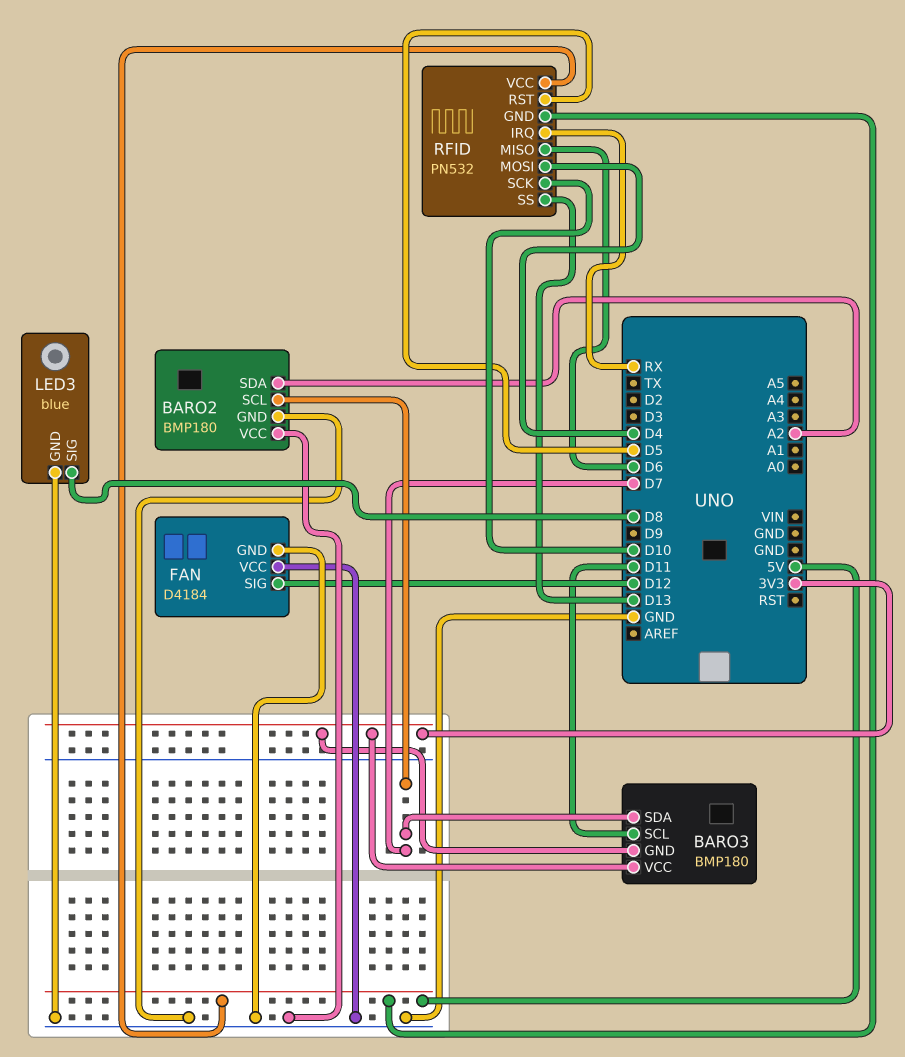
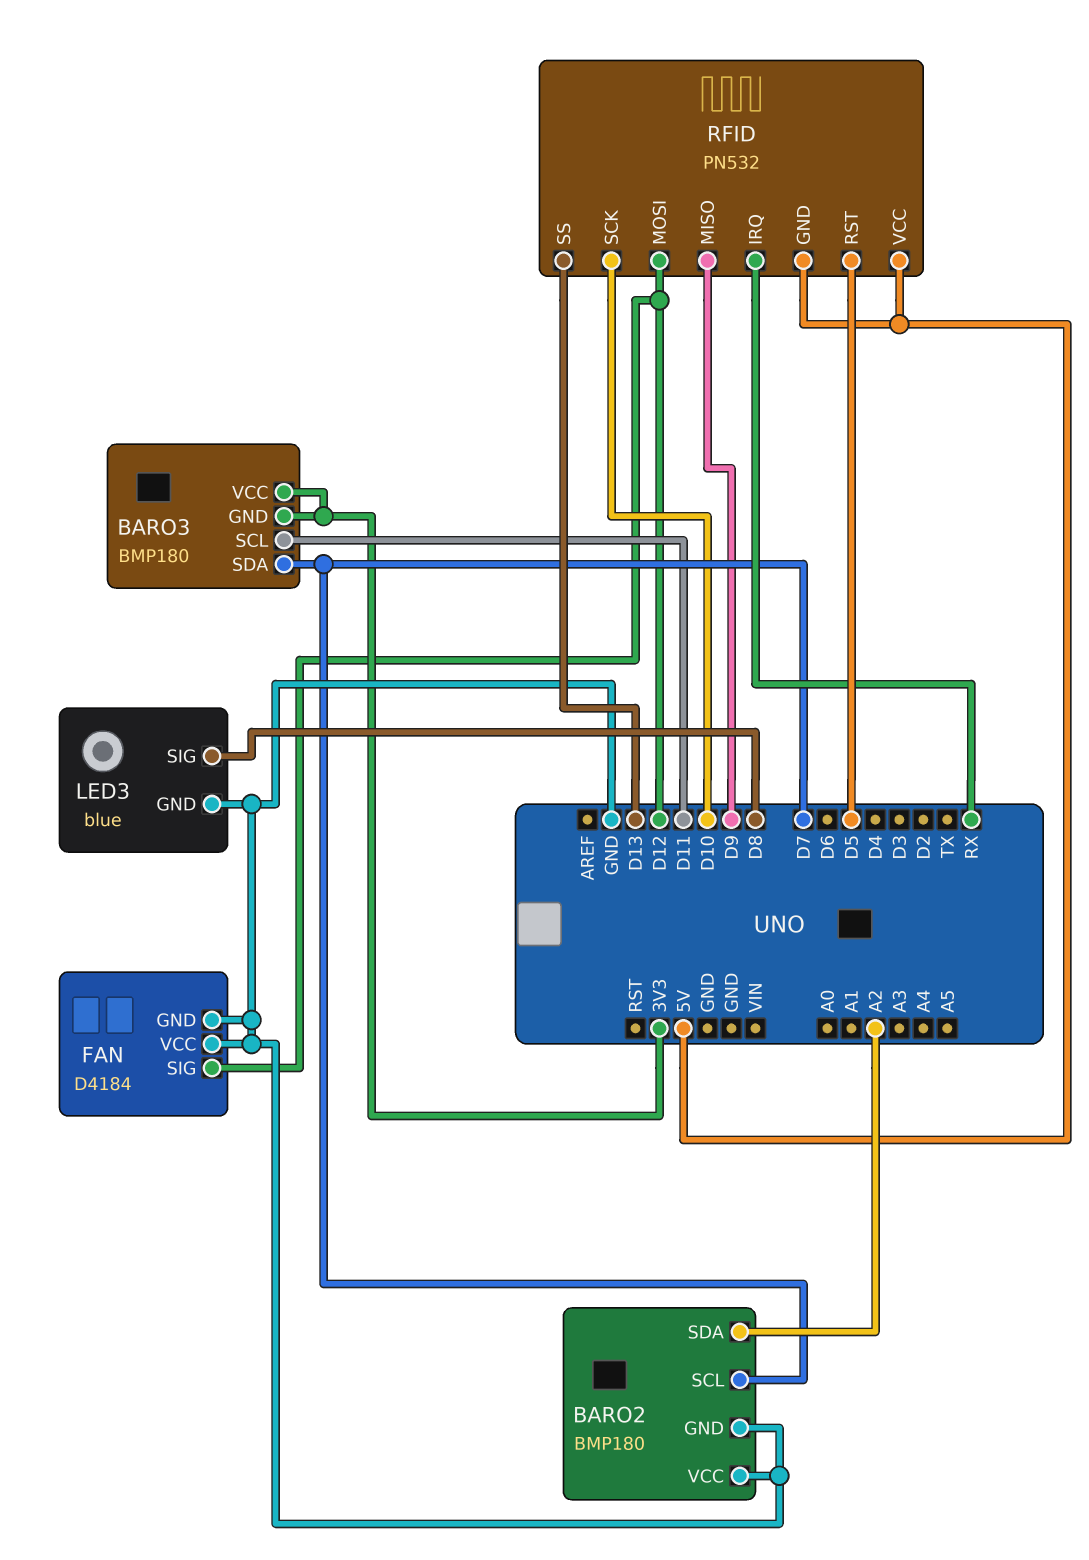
RFID pin MISO: D6 -> D9
RFID pin MOSI: D4 -> D12

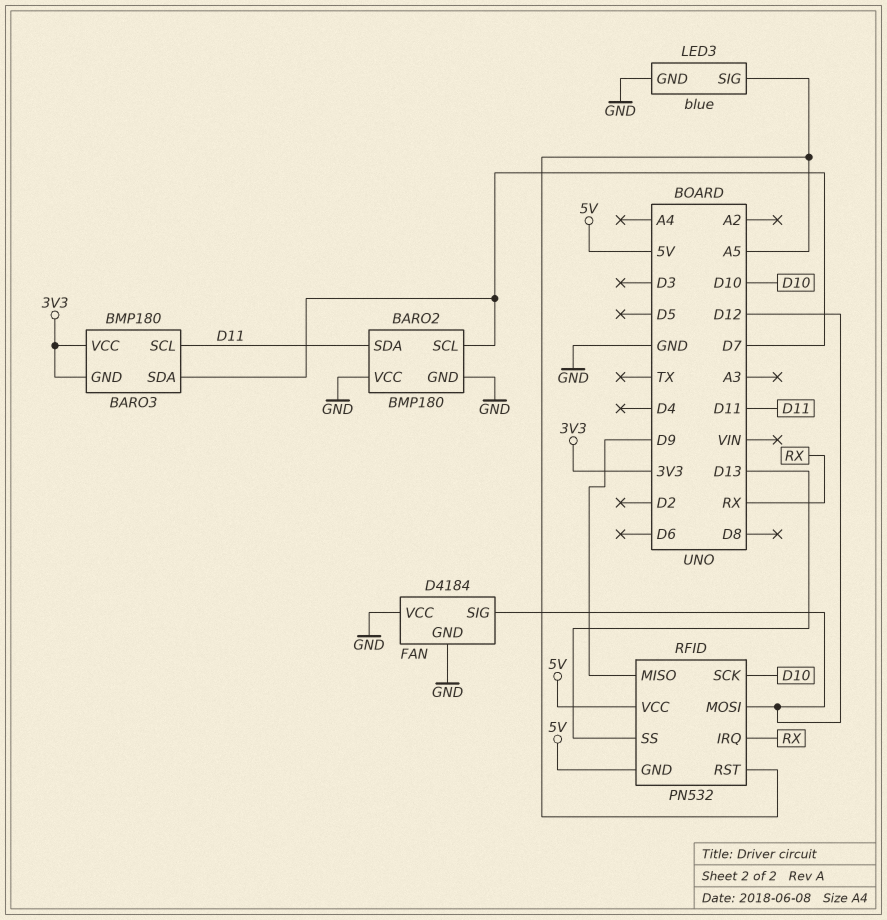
BARO2 pin SDA: A2 -> D11
LED3 pin SIG: D8 -> A5
RFID pin RST: D5 -> A5

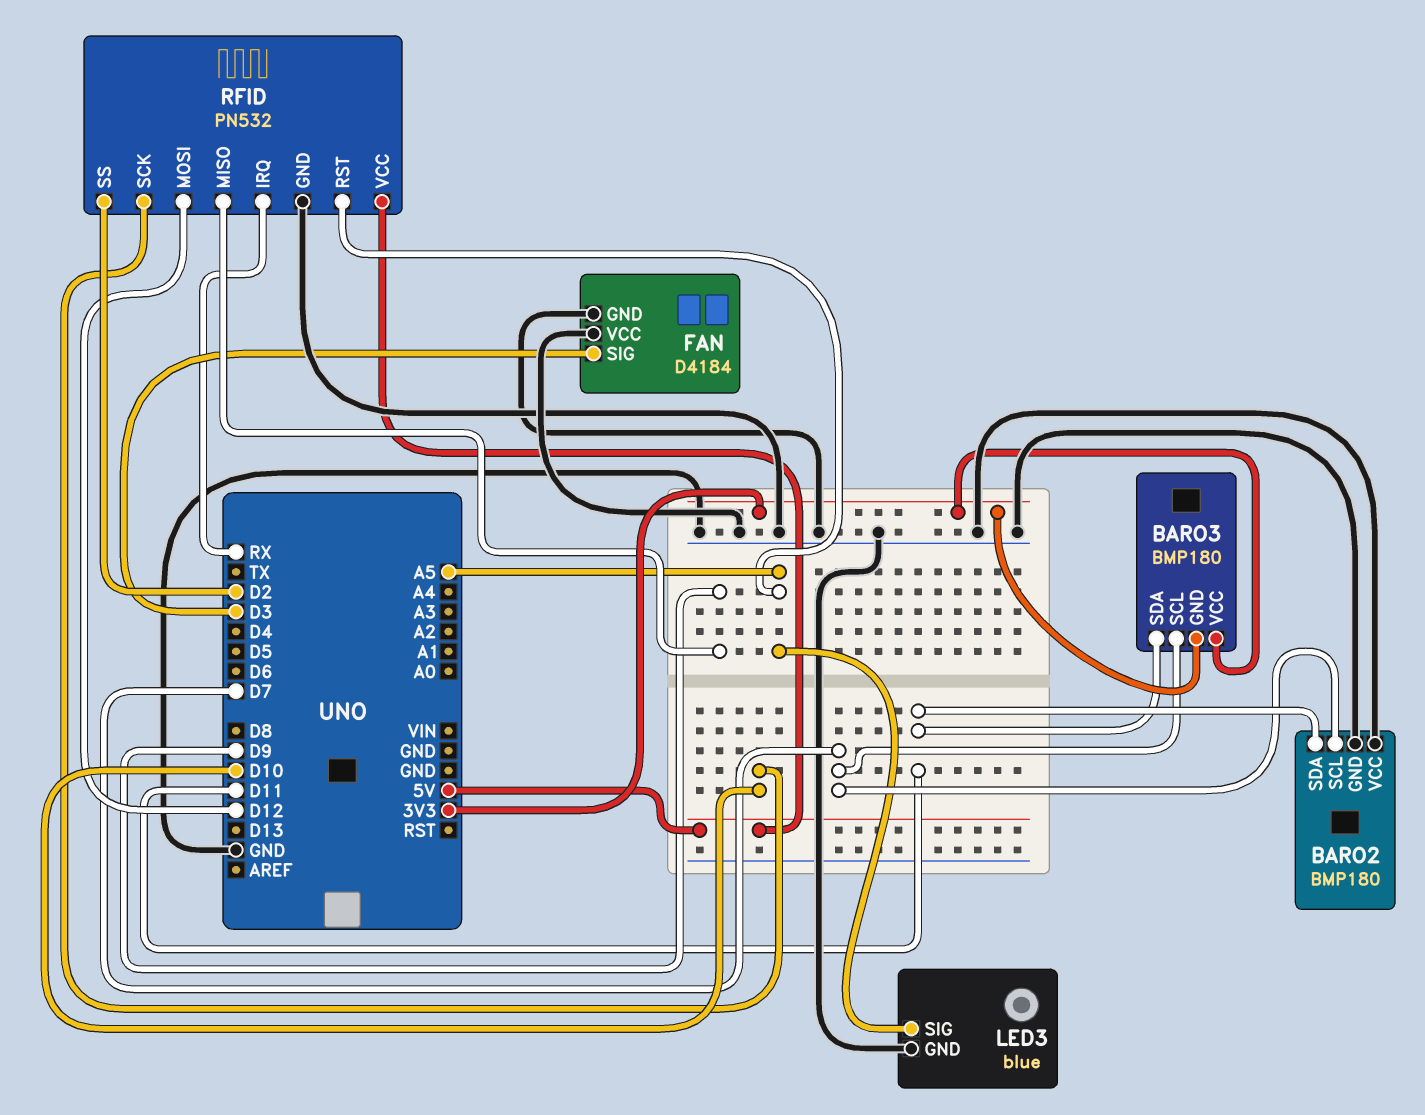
BARO3 pin SCL: D11 -> D7
BARO3 pin SDA: D7 -> D11
FAN pin SIG: D12 -> D3
RFID pin GND: 5V -> GND
RFID pin SS: D13 -> D2

